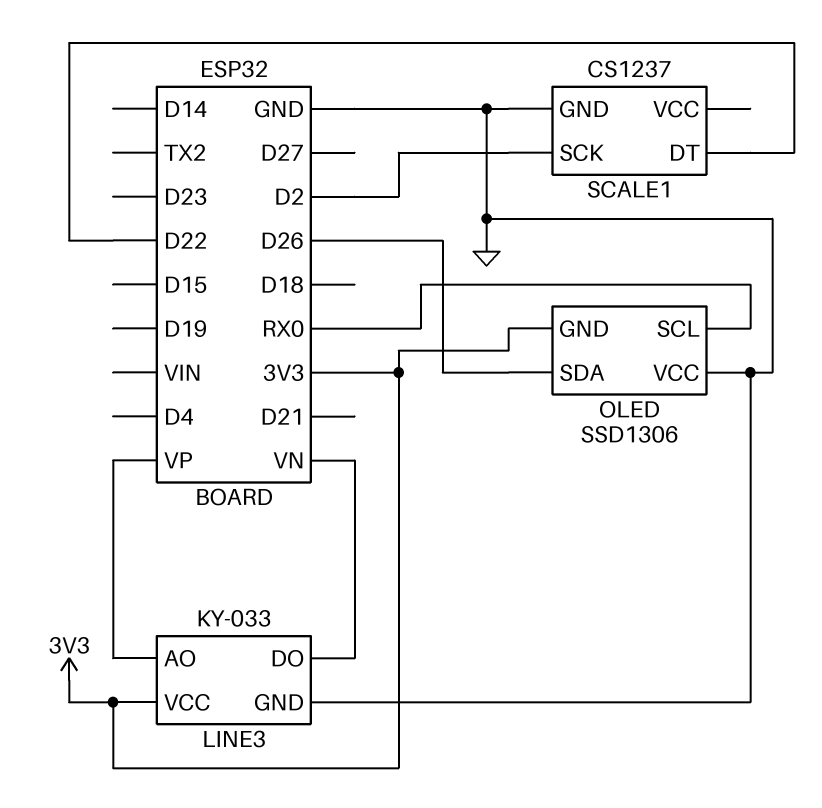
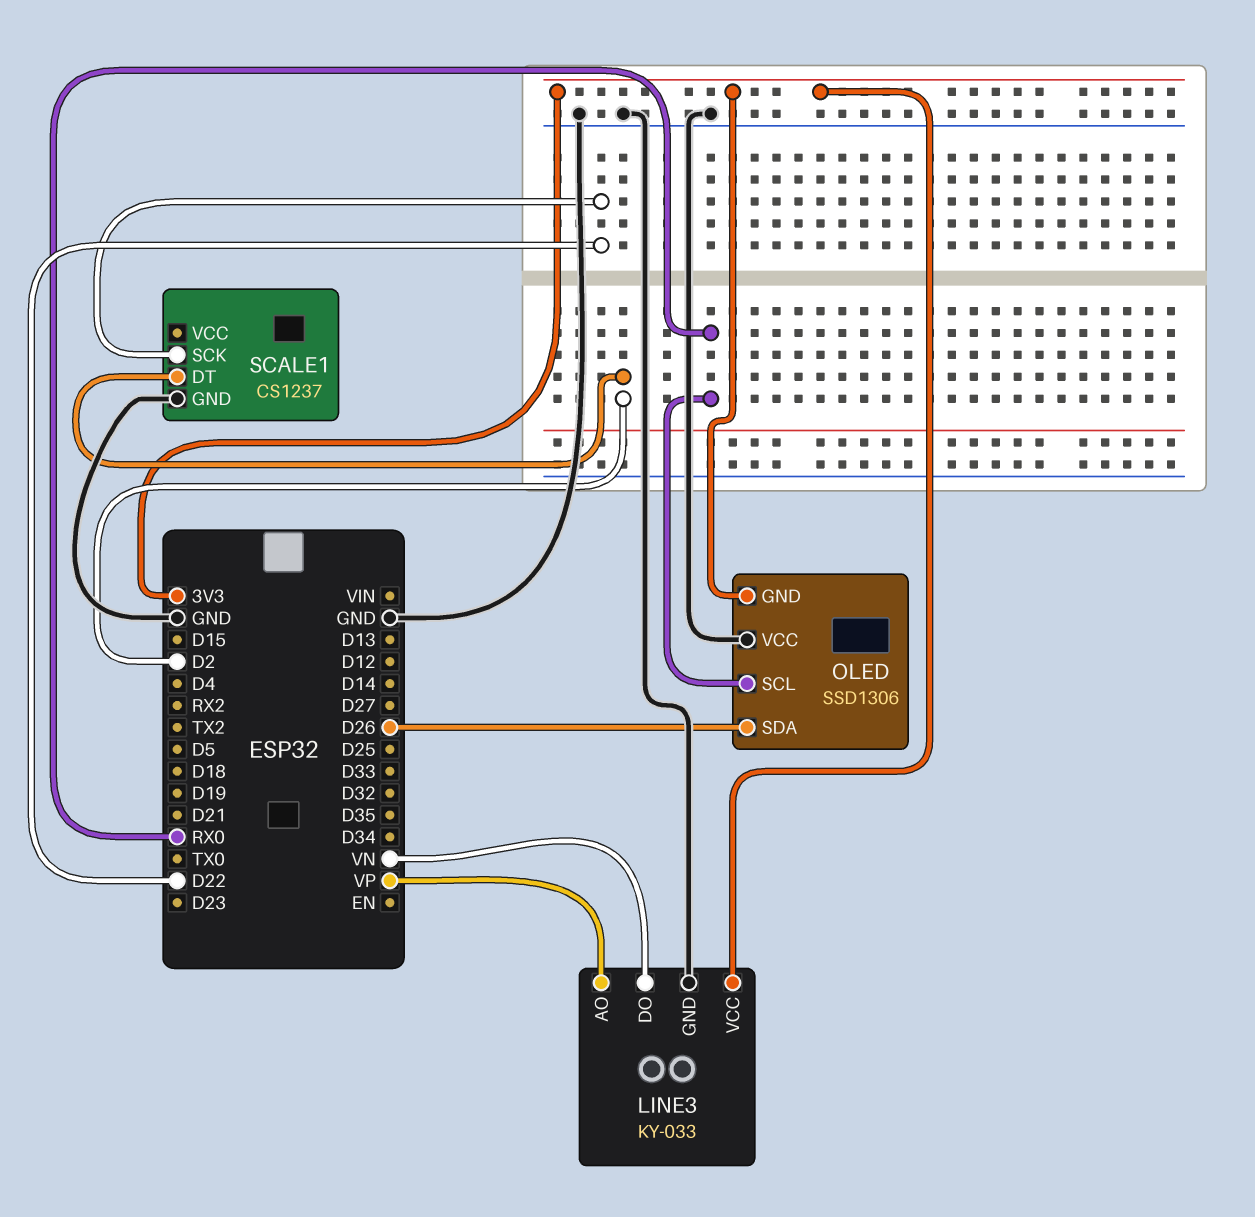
SCALE1 pin DT: D22 -> D2
SCALE1 pin SCK: D2 -> D22

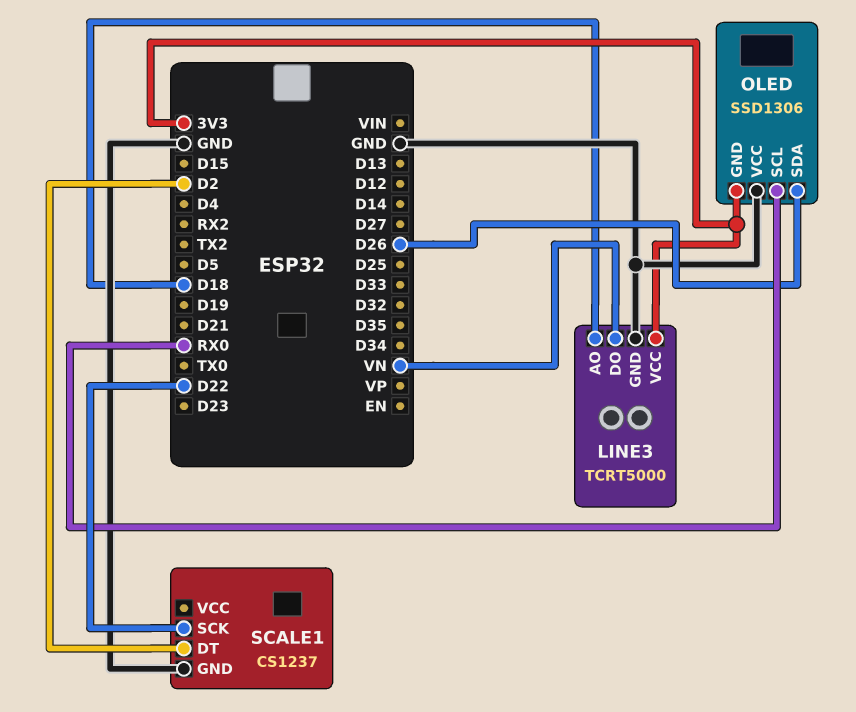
LINE3: KY-033 -> TCRT5000
LINE3 pin AO: VP -> D18

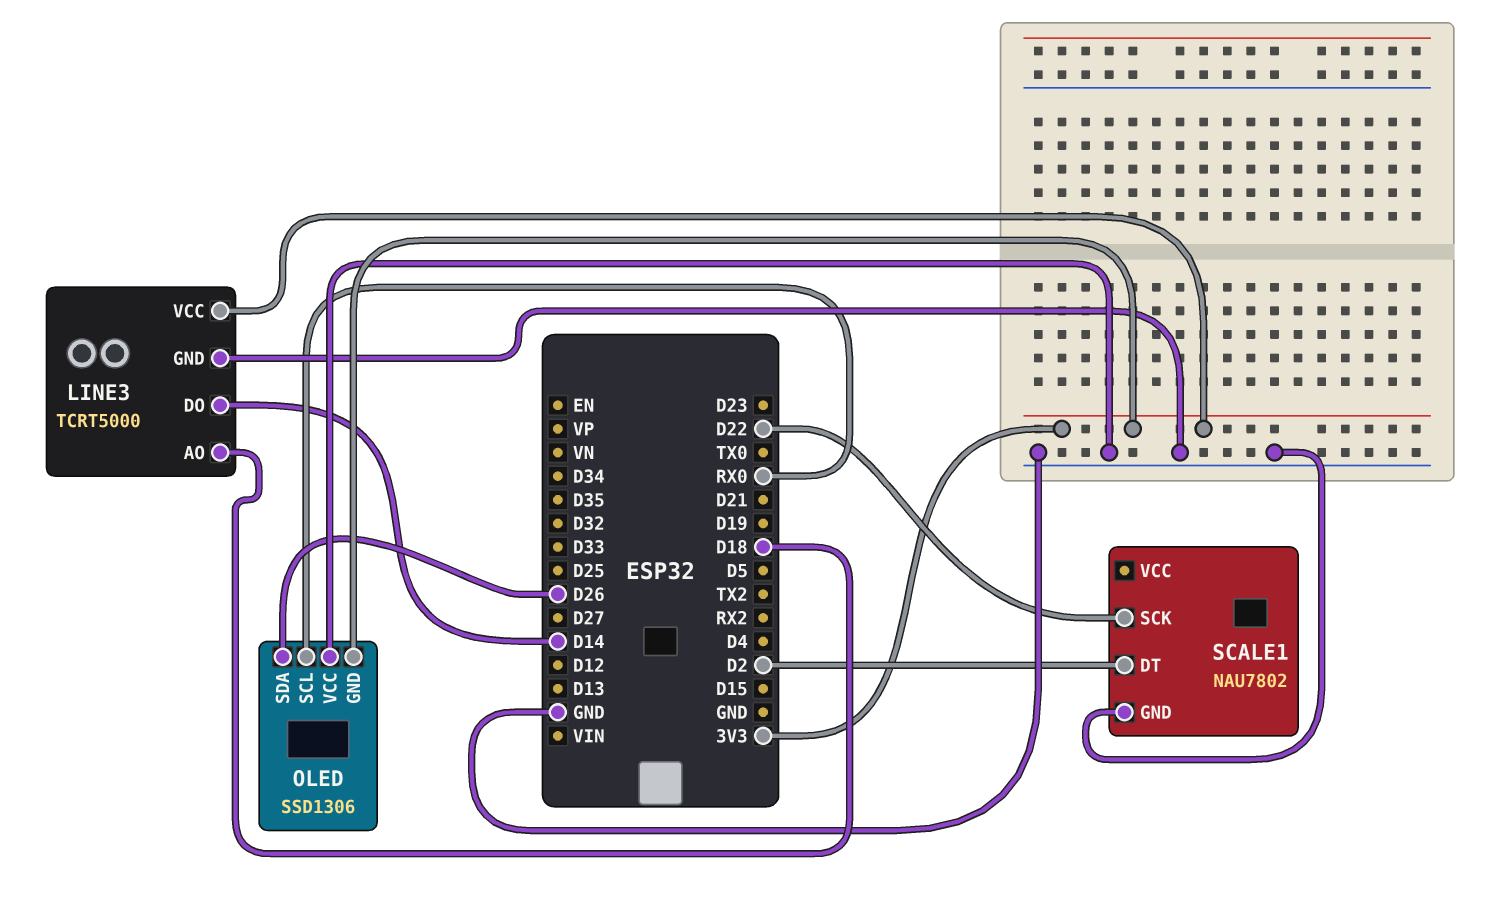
LINE3 pin DO: VN -> D14
SCALE1: CS1237 -> NAU7802

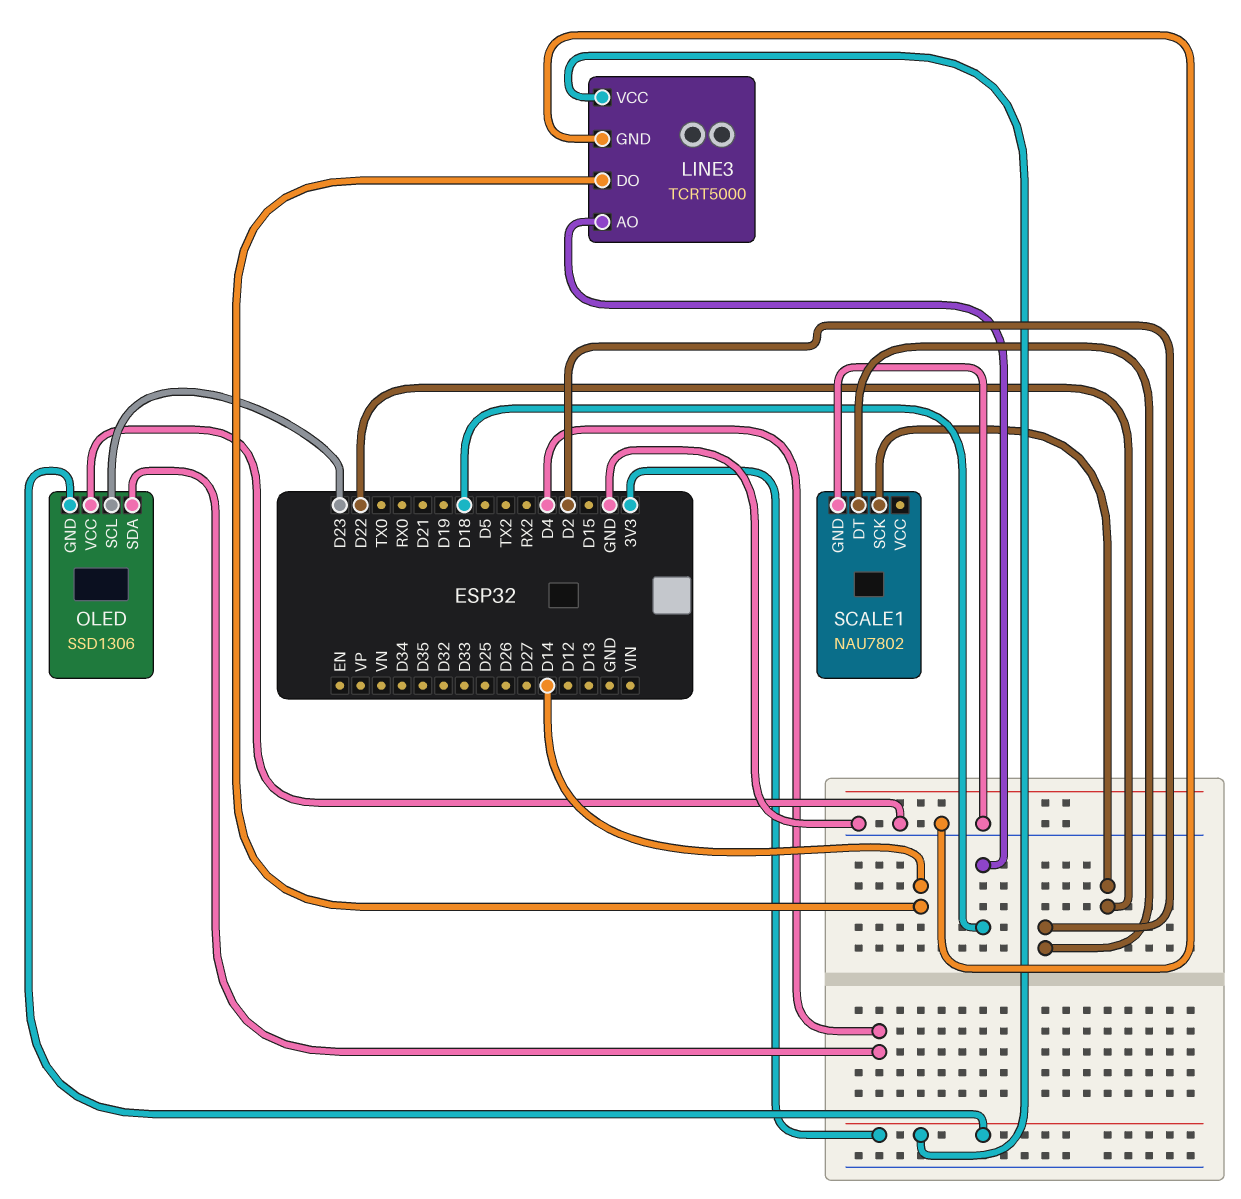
OLED pin SCL: RX0 -> D23
OLED pin SDA: D26 -> D4

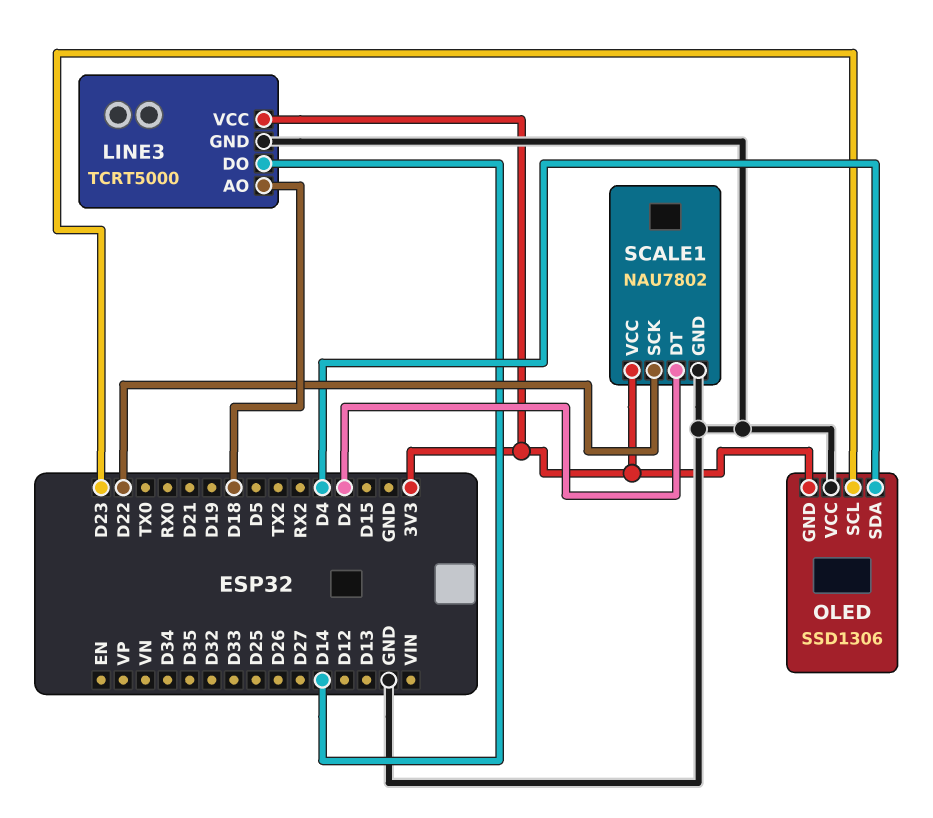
SCALE1 pin VCC: none -> 3V3

